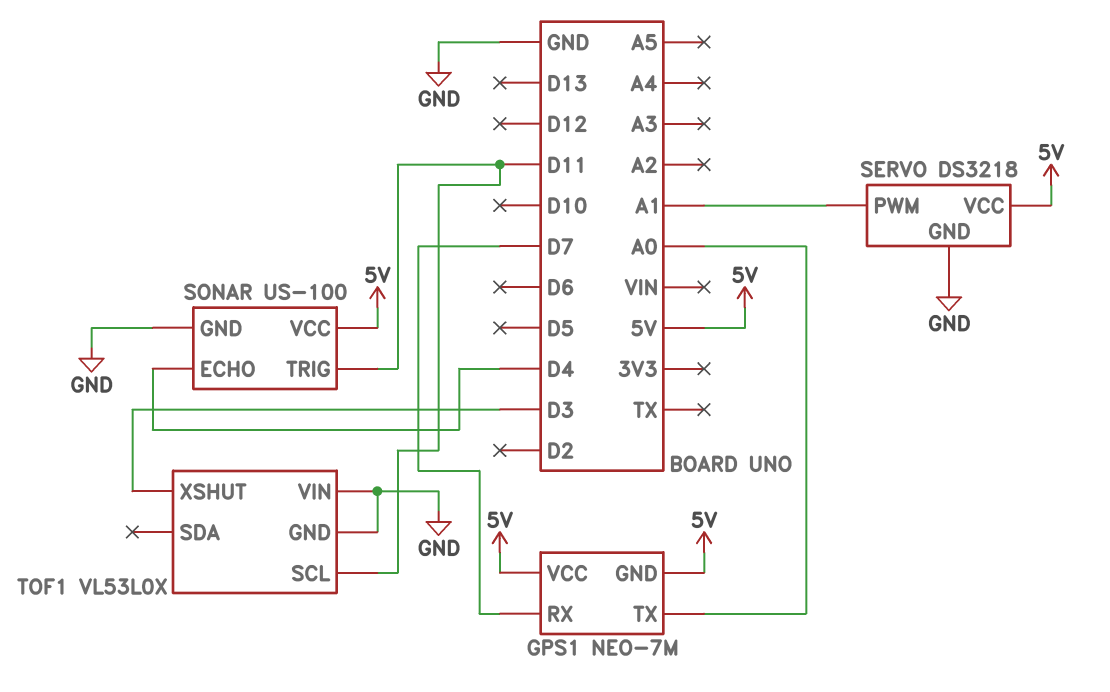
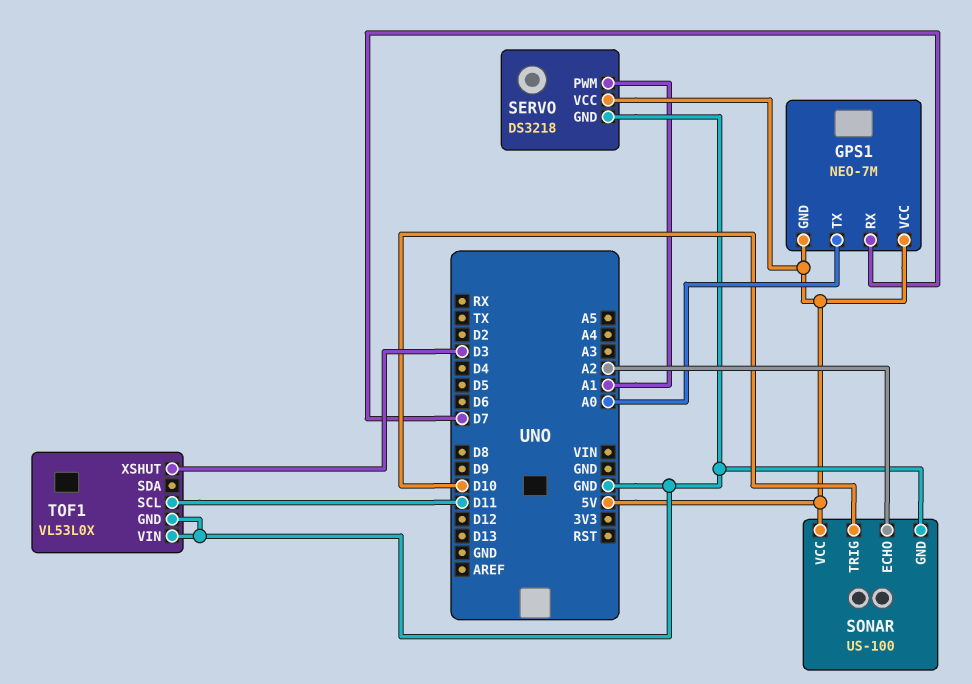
SONAR pin ECHO: D4 -> A2
SONAR pin TRIG: D11 -> D10

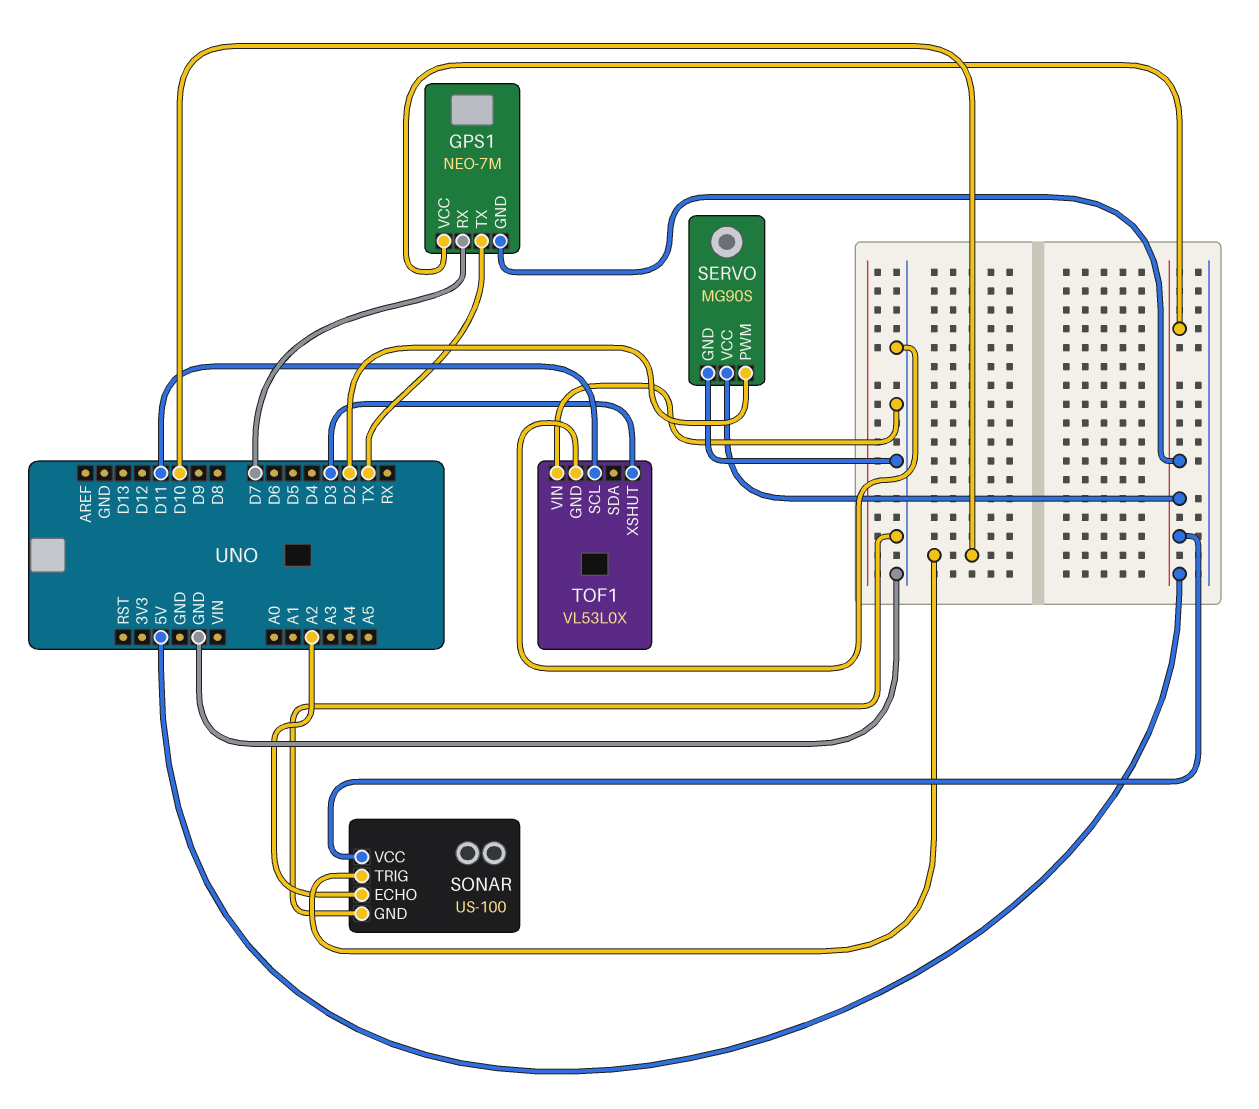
GPS1 pin TX: A0 -> TX
SERVO: DS3218 -> MG90S
SERVO pin PWM: A1 -> D2

